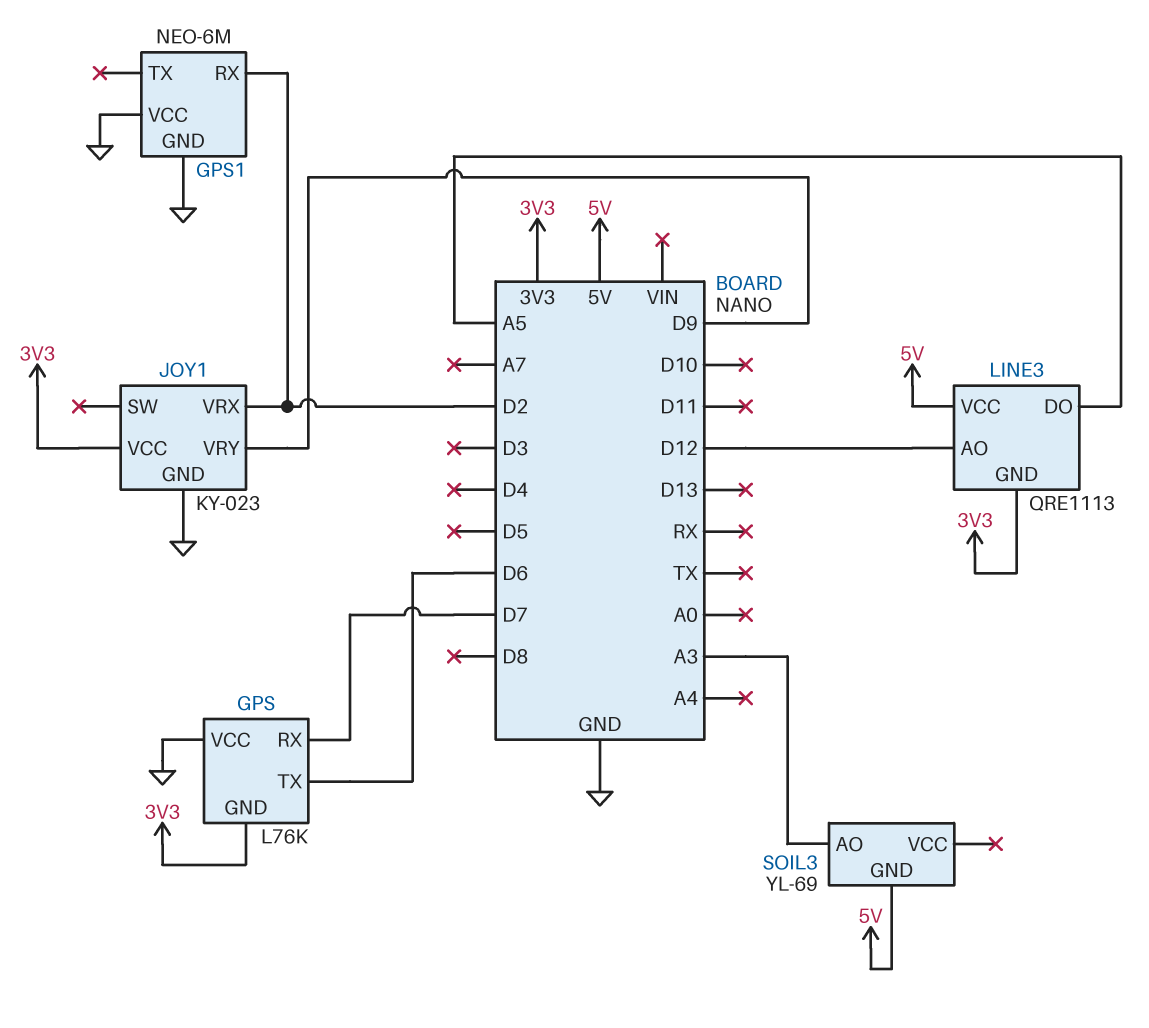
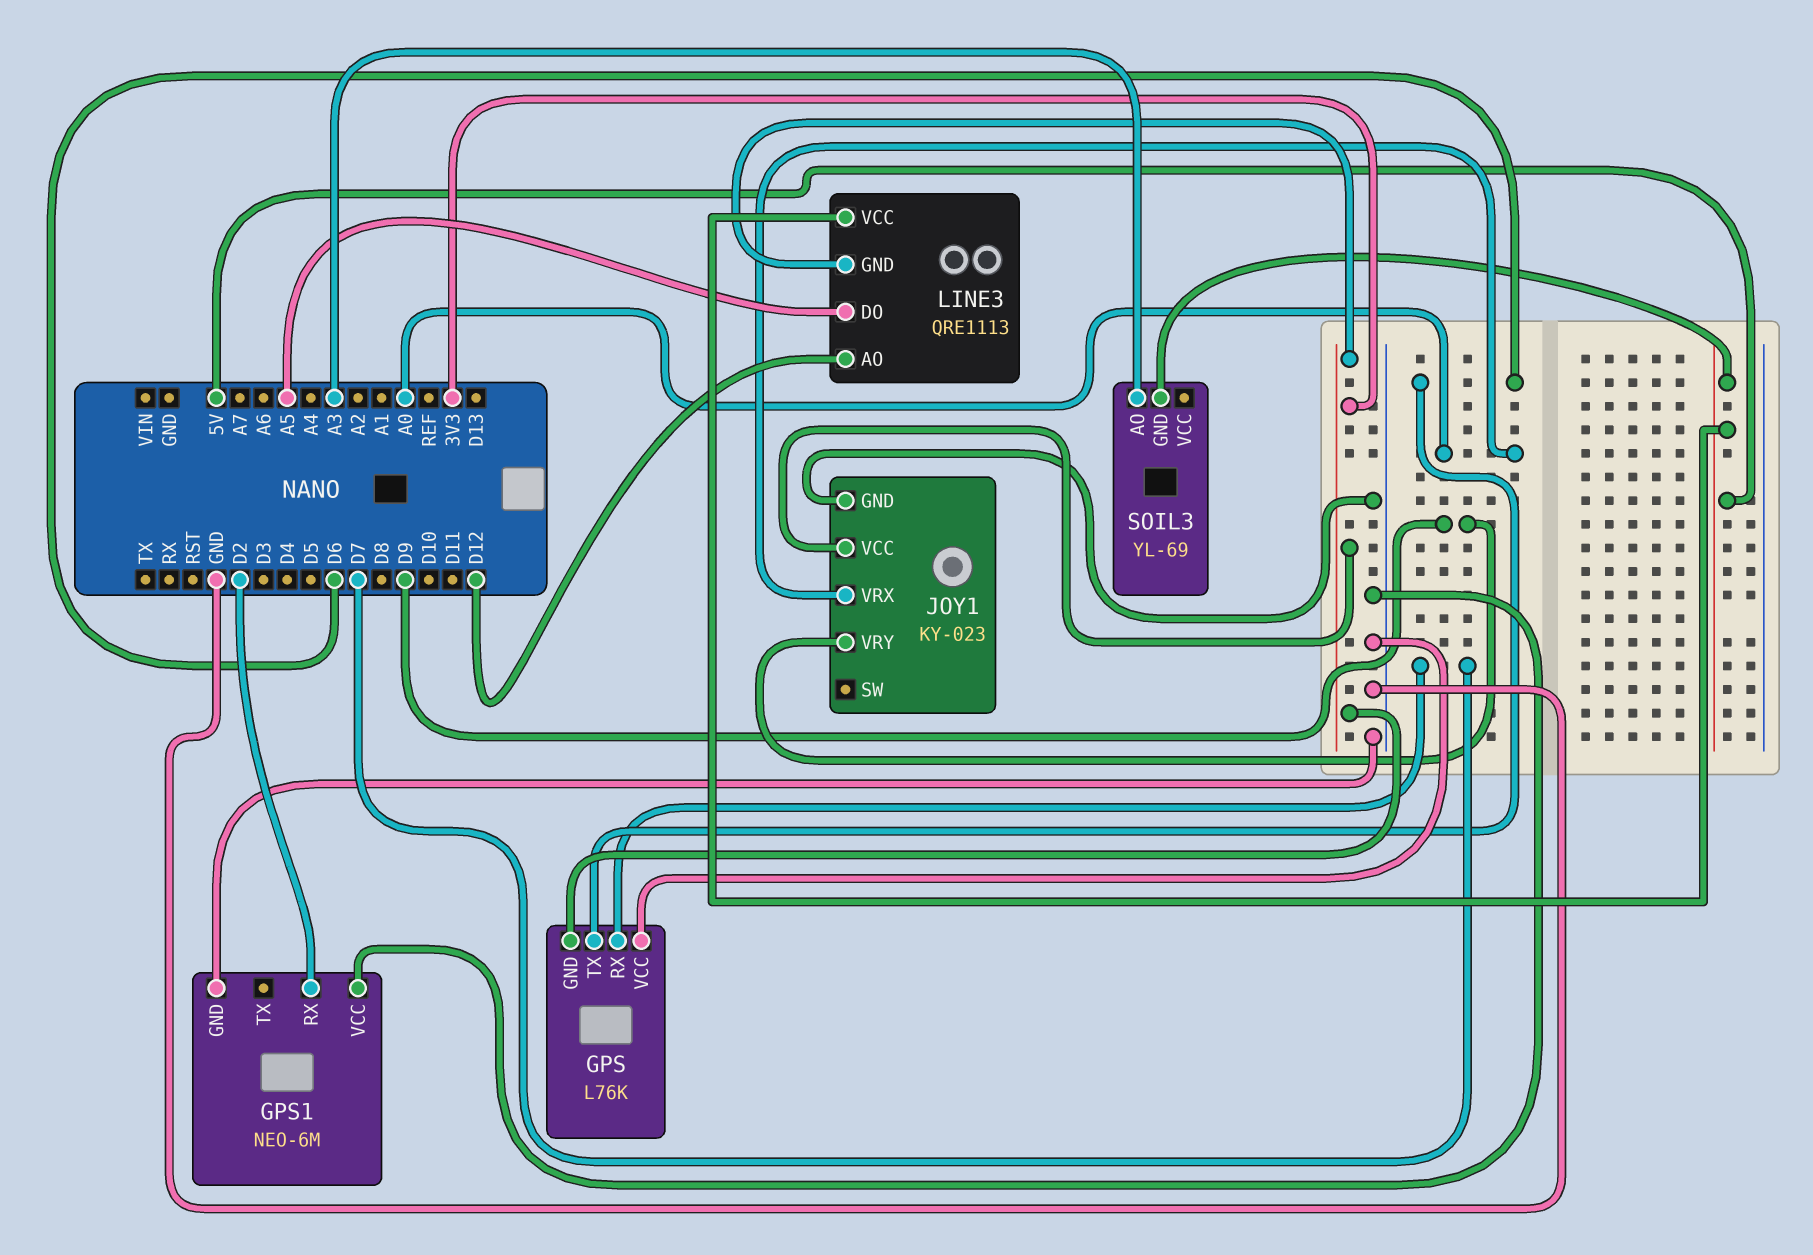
JOY1 pin VRX: D2 -> A0

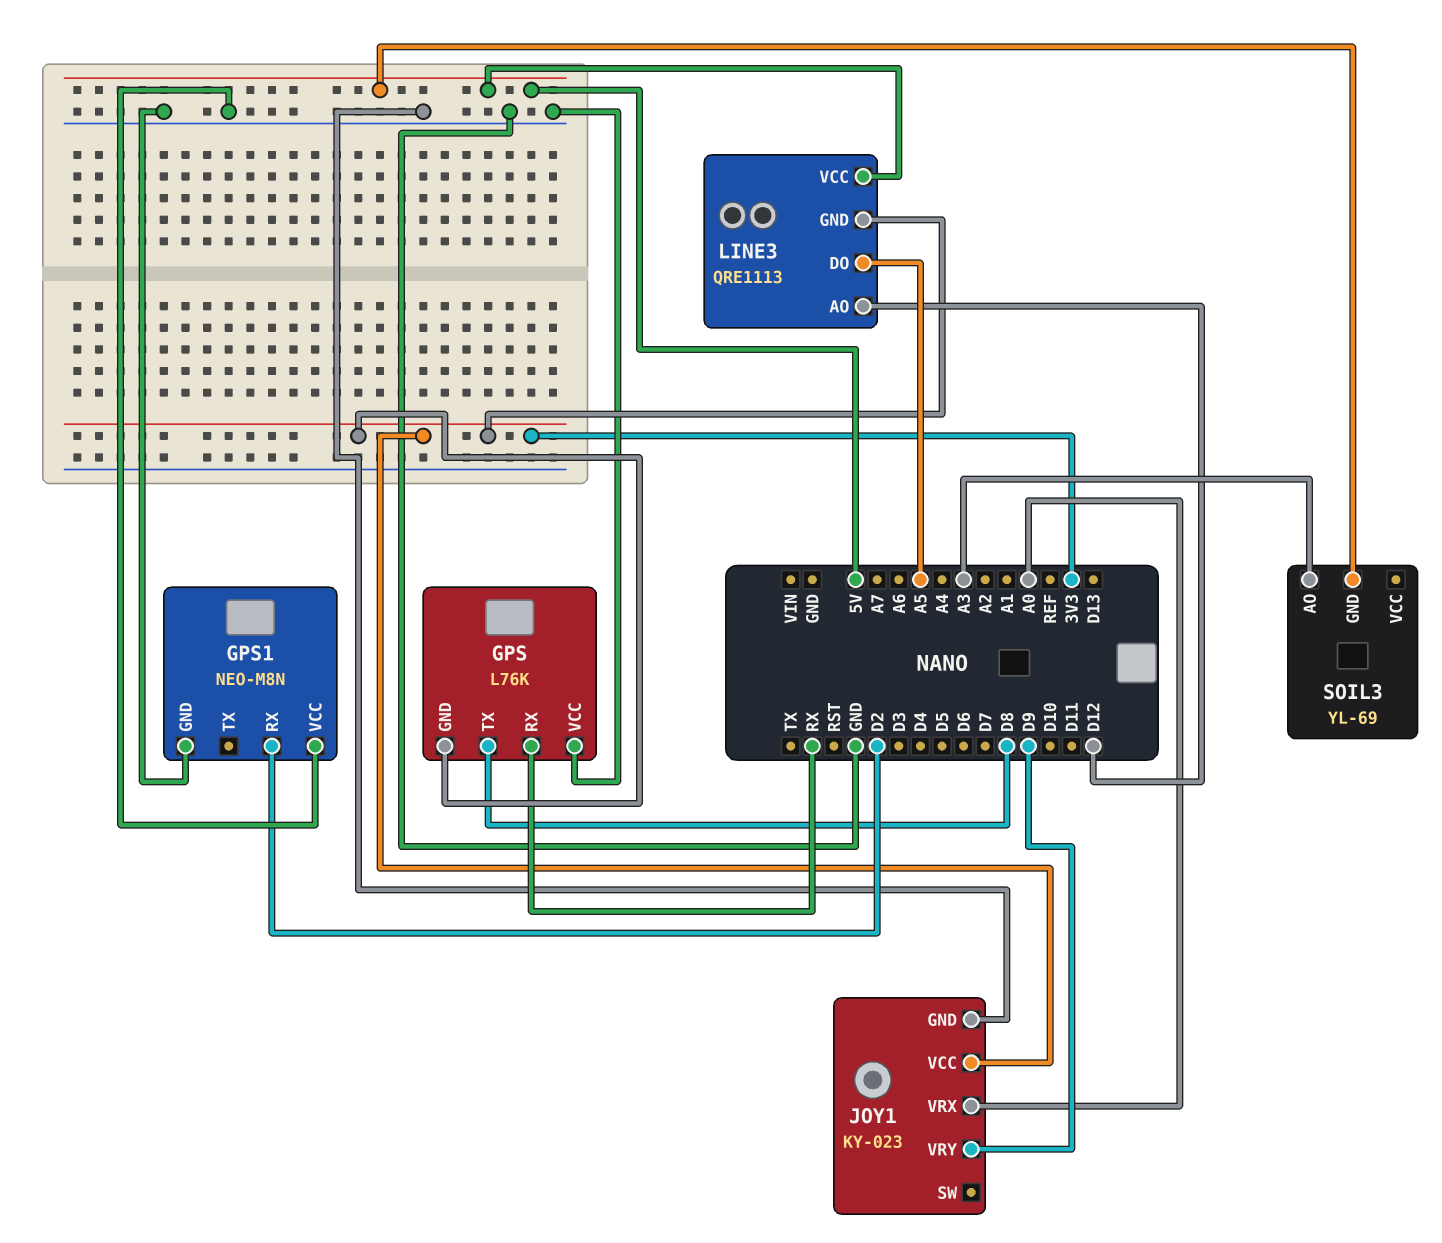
GPS pin RX: D7 -> RX
GPS pin TX: D6 -> D8
GPS1: NEO-6M -> NEO-M8N

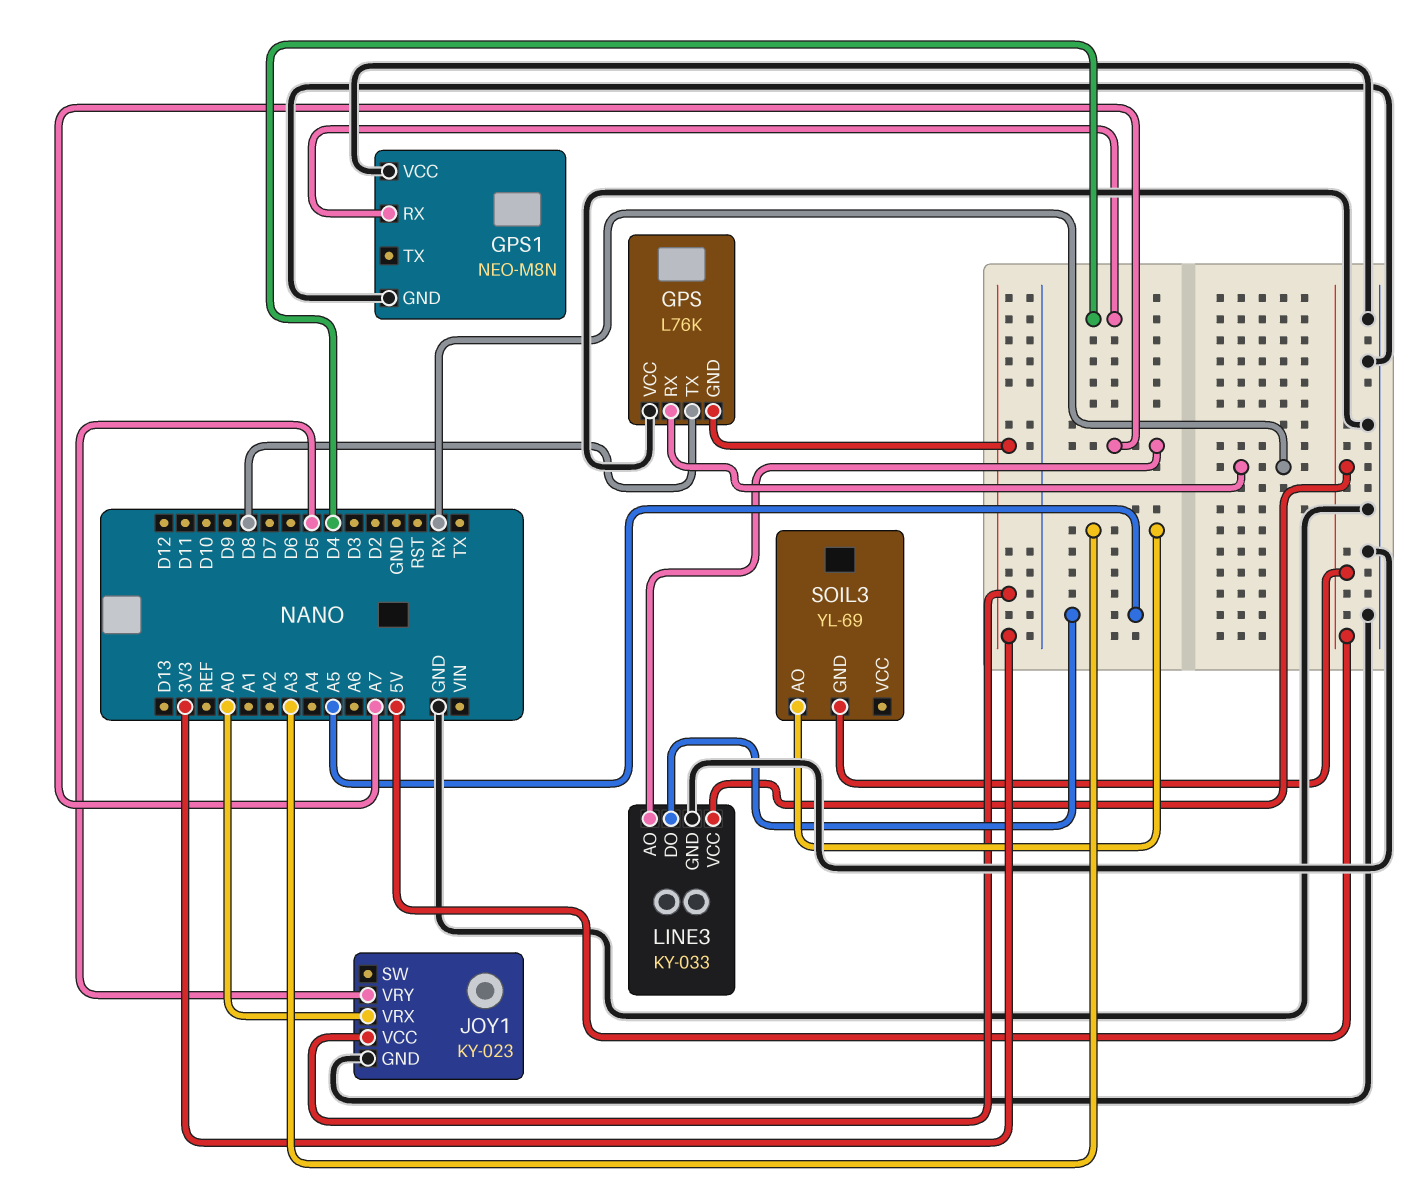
GPS1 pin RX: D2 -> D4
JOY1 pin VRY: D9 -> D5
LINE3: QRE1113 -> KY-033
LINE3 pin AO: D12 -> A7
LINE3 pin GND: 3V3 -> GND

